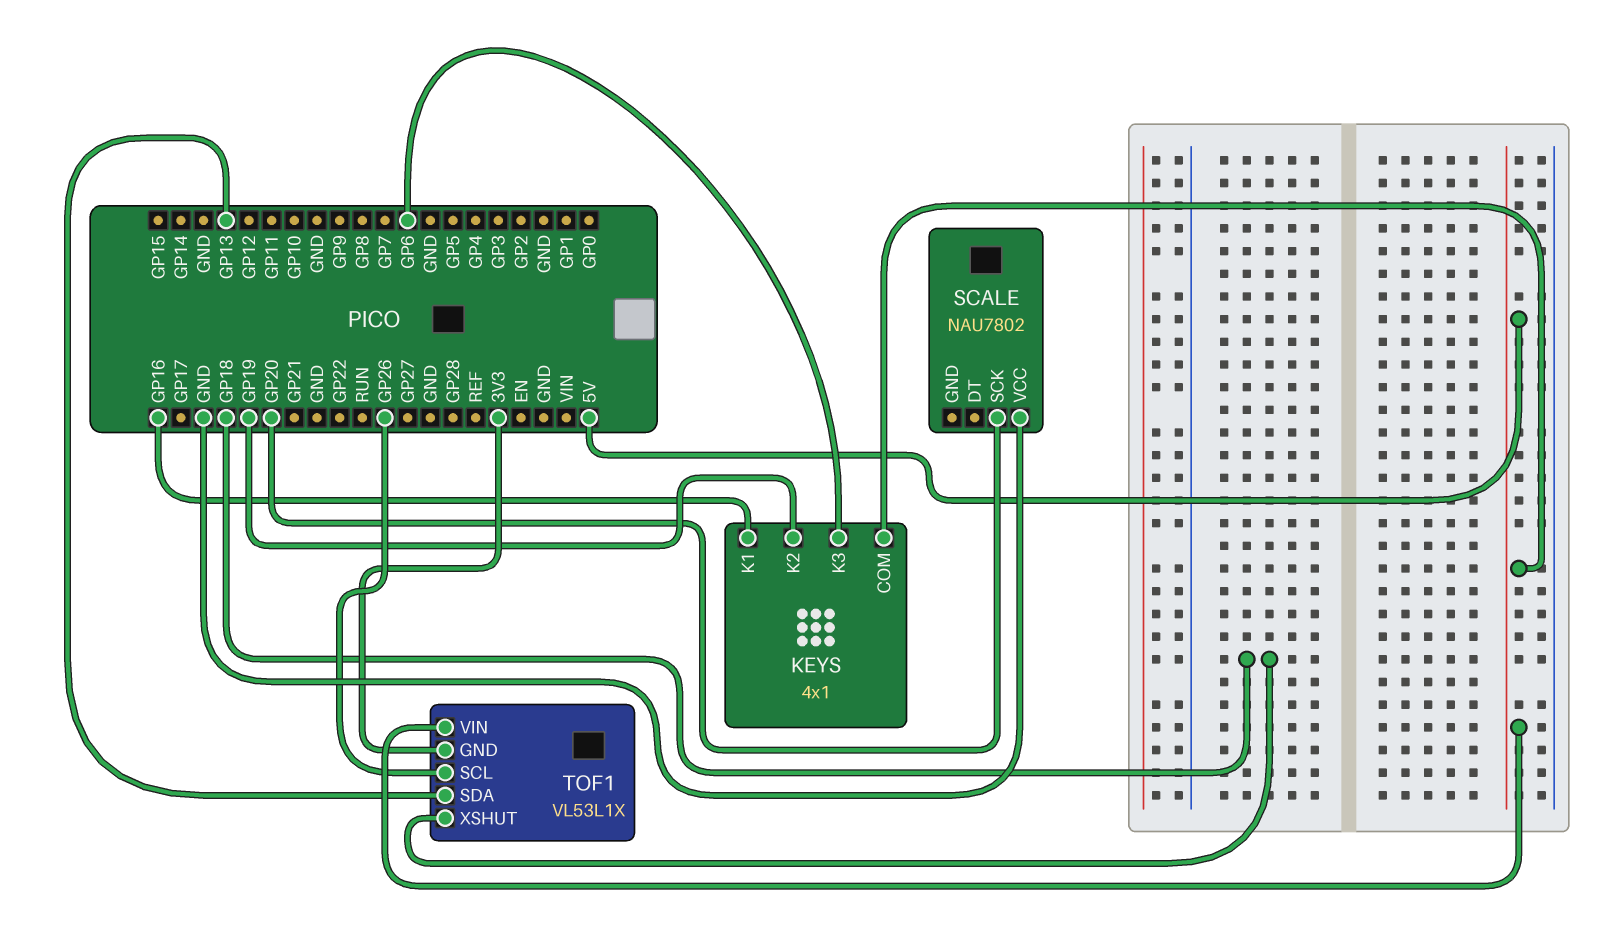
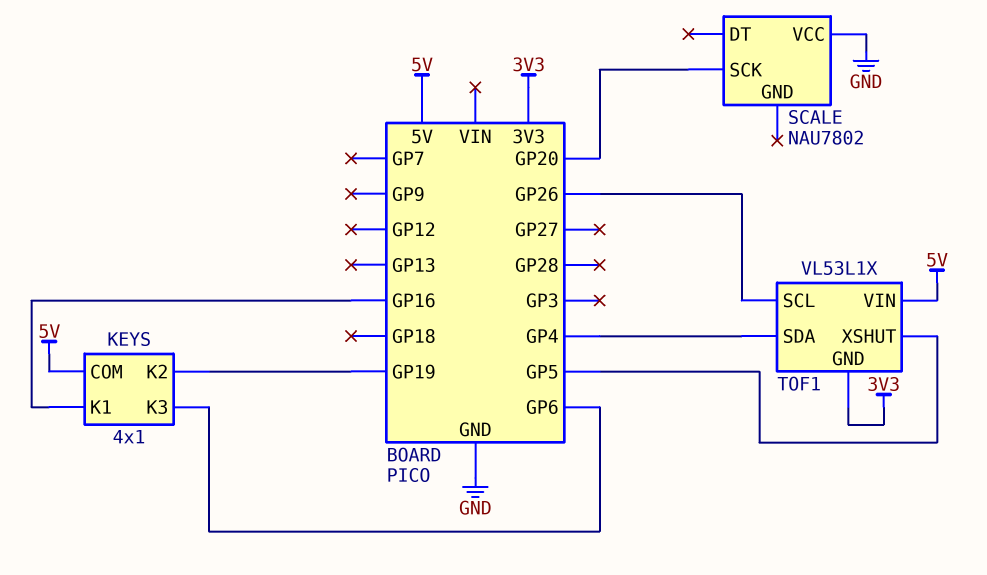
TOF1 pin SDA: GP13 -> GP4
TOF1 pin XSHUT: GP18 -> GP5

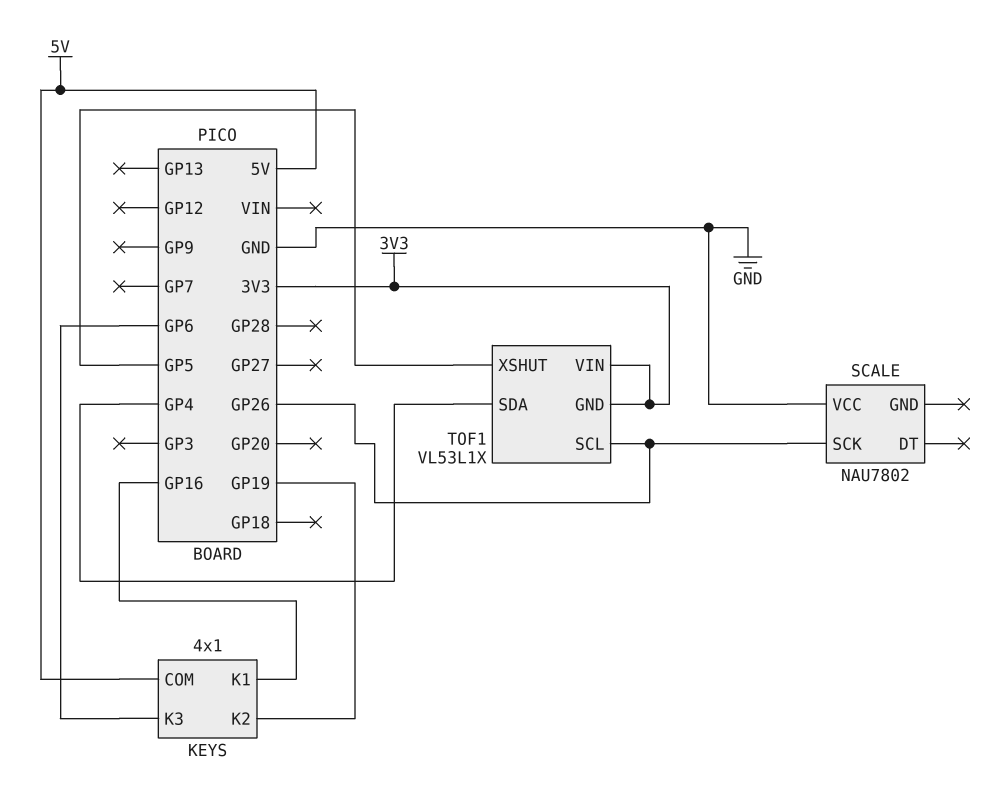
SCALE pin SCK: GP20 -> GP26
TOF1 pin VIN: 5V -> 3V3

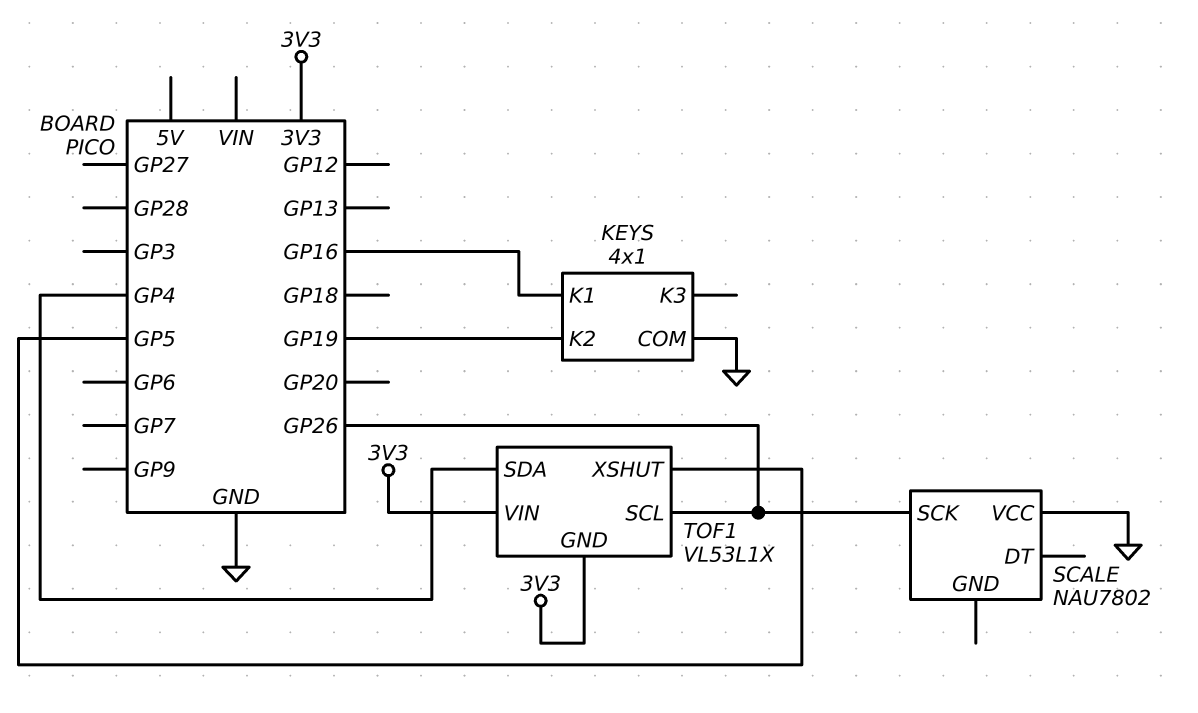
KEYS pin COM: 5V -> GND
KEYS pin K3: GP6 -> none

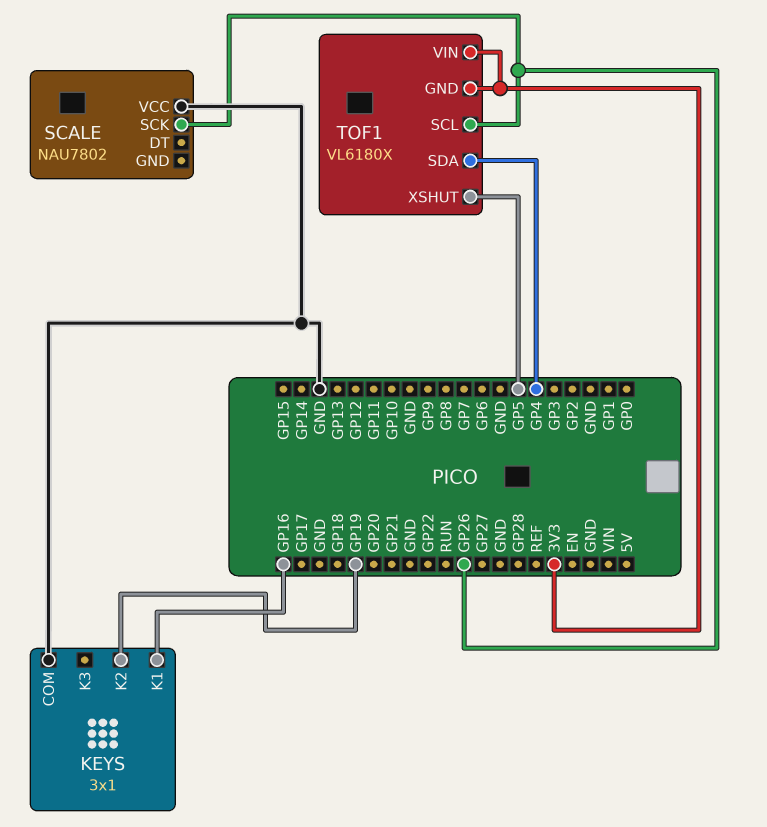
KEYS: 4x1 -> 3x1
TOF1: VL53L1X -> VL6180X

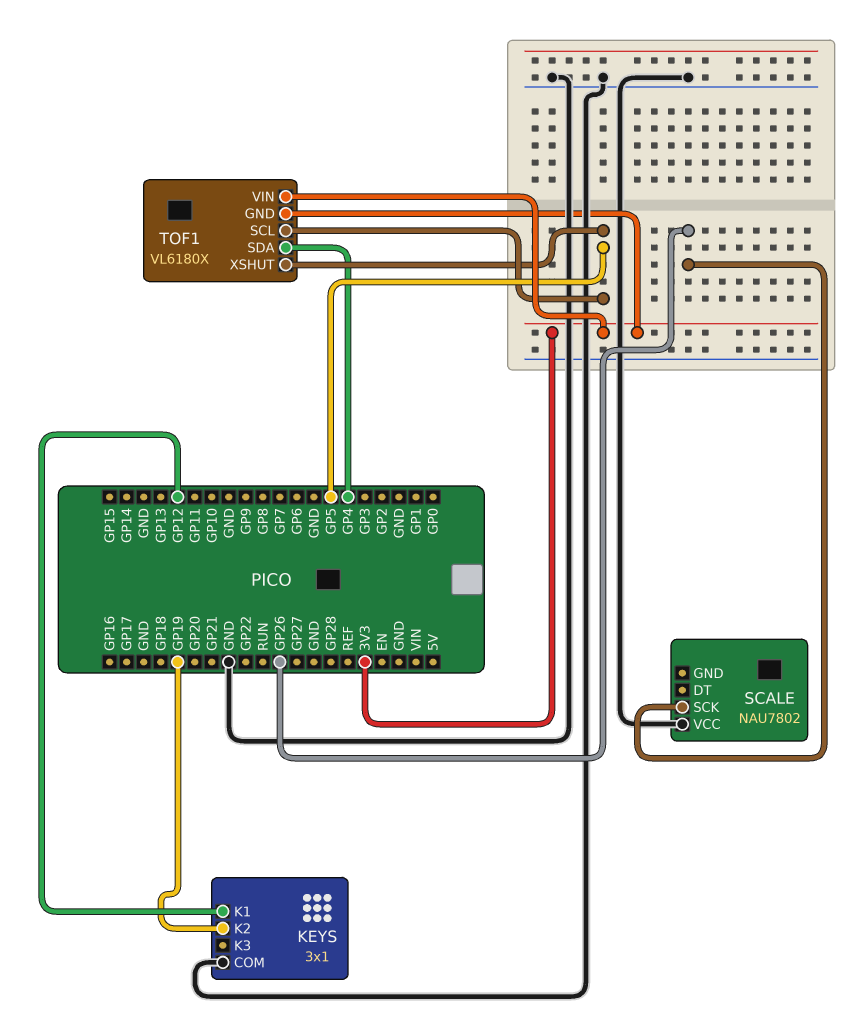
KEYS pin K1: GP16 -> GP12
TOF1 pin SCL: GP26 -> GP5

